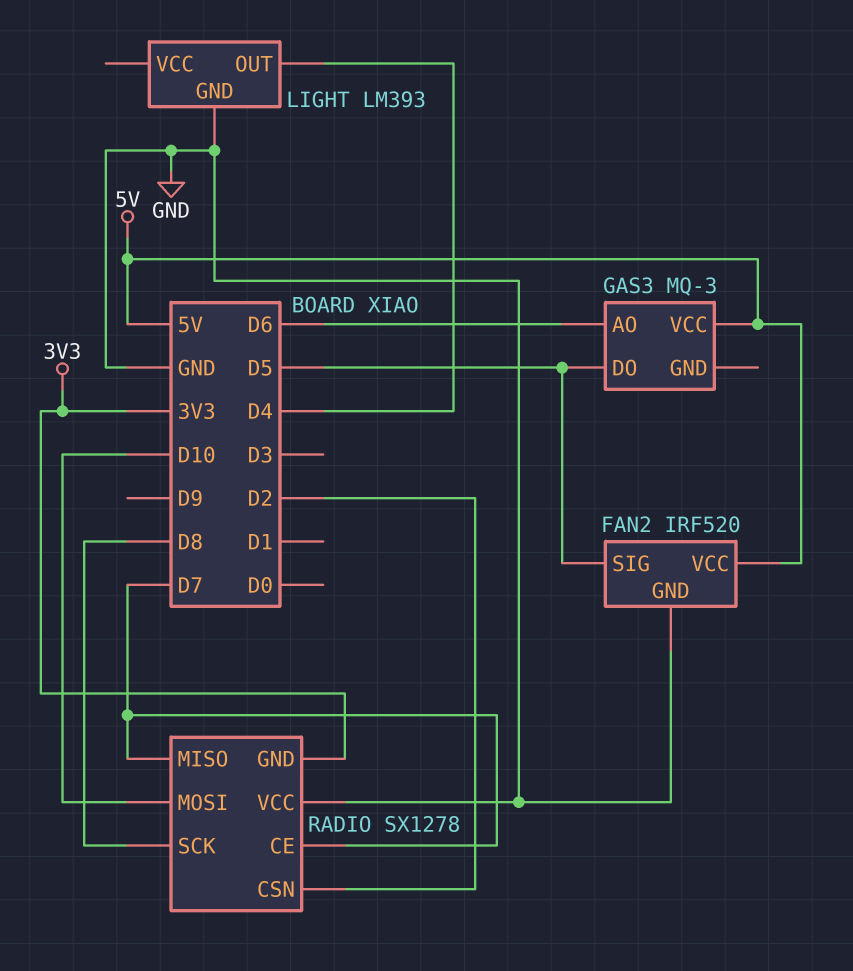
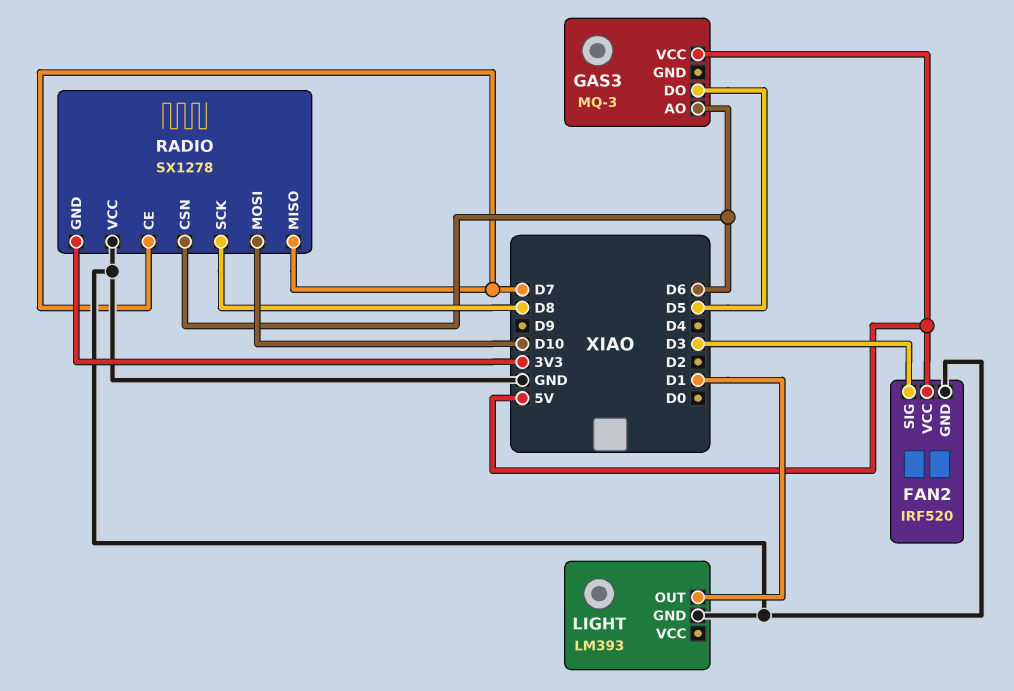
FAN2 pin SIG: D5 -> D3
LIGHT pin OUT: D4 -> D1
RADIO pin CSN: D2 -> D6

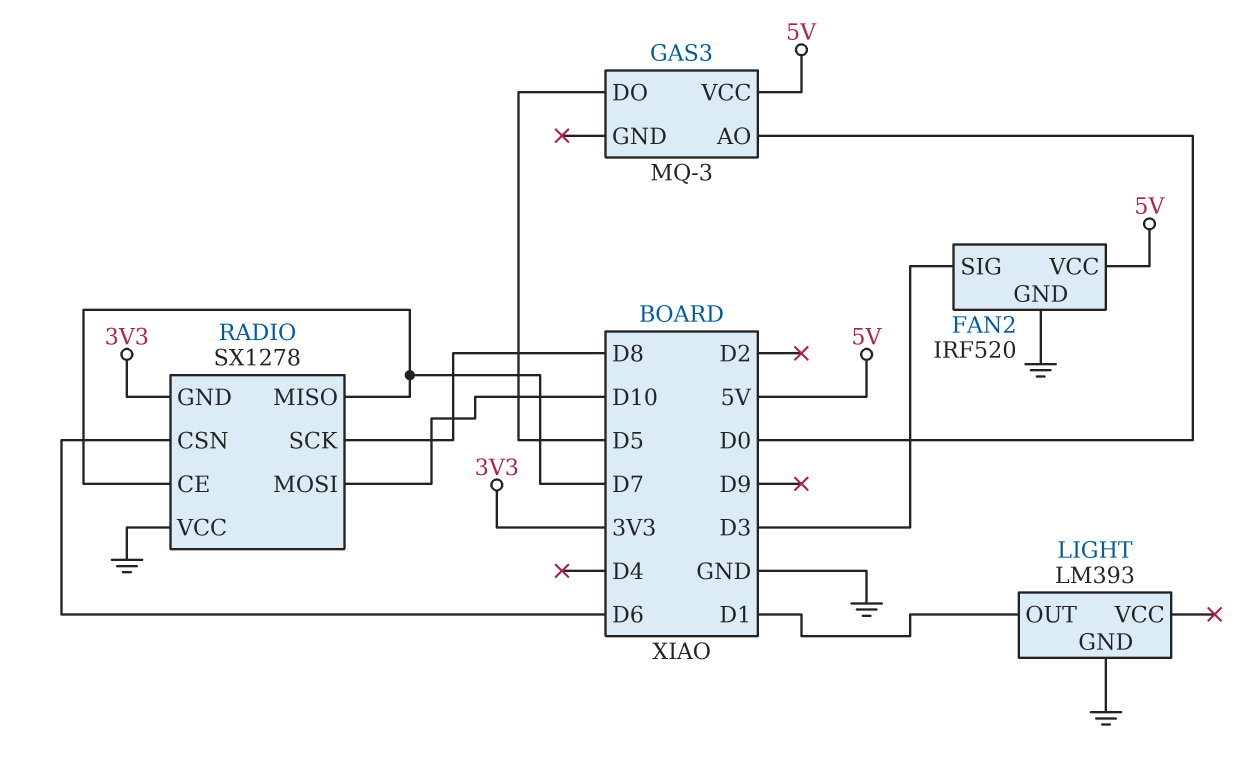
GAS3 pin AO: D6 -> D0

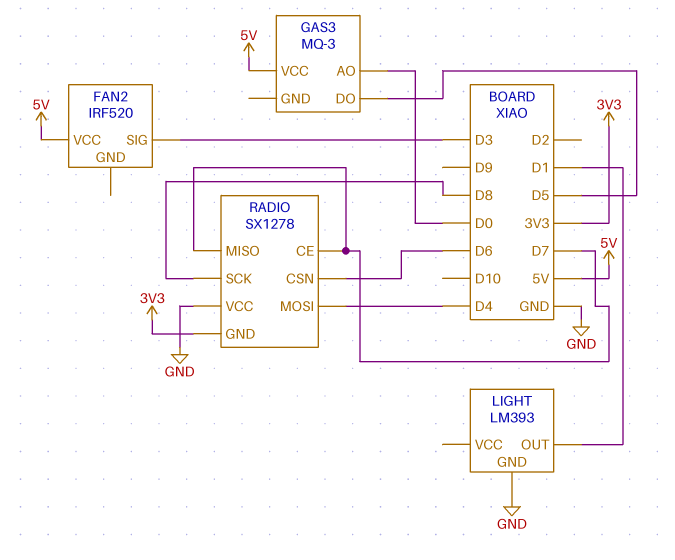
FAN2 pin GND: GND -> none
RADIO pin MOSI: D10 -> D4

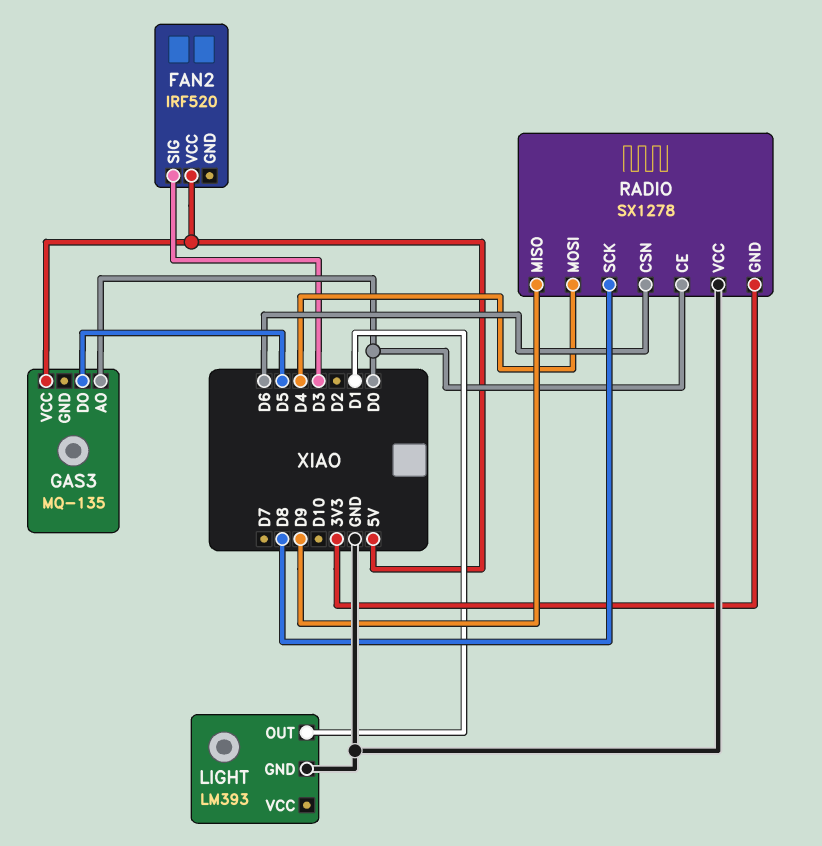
GAS3: MQ-3 -> MQ-135
RADIO pin CE: D7 -> D0
RADIO pin MISO: D7 -> D9

